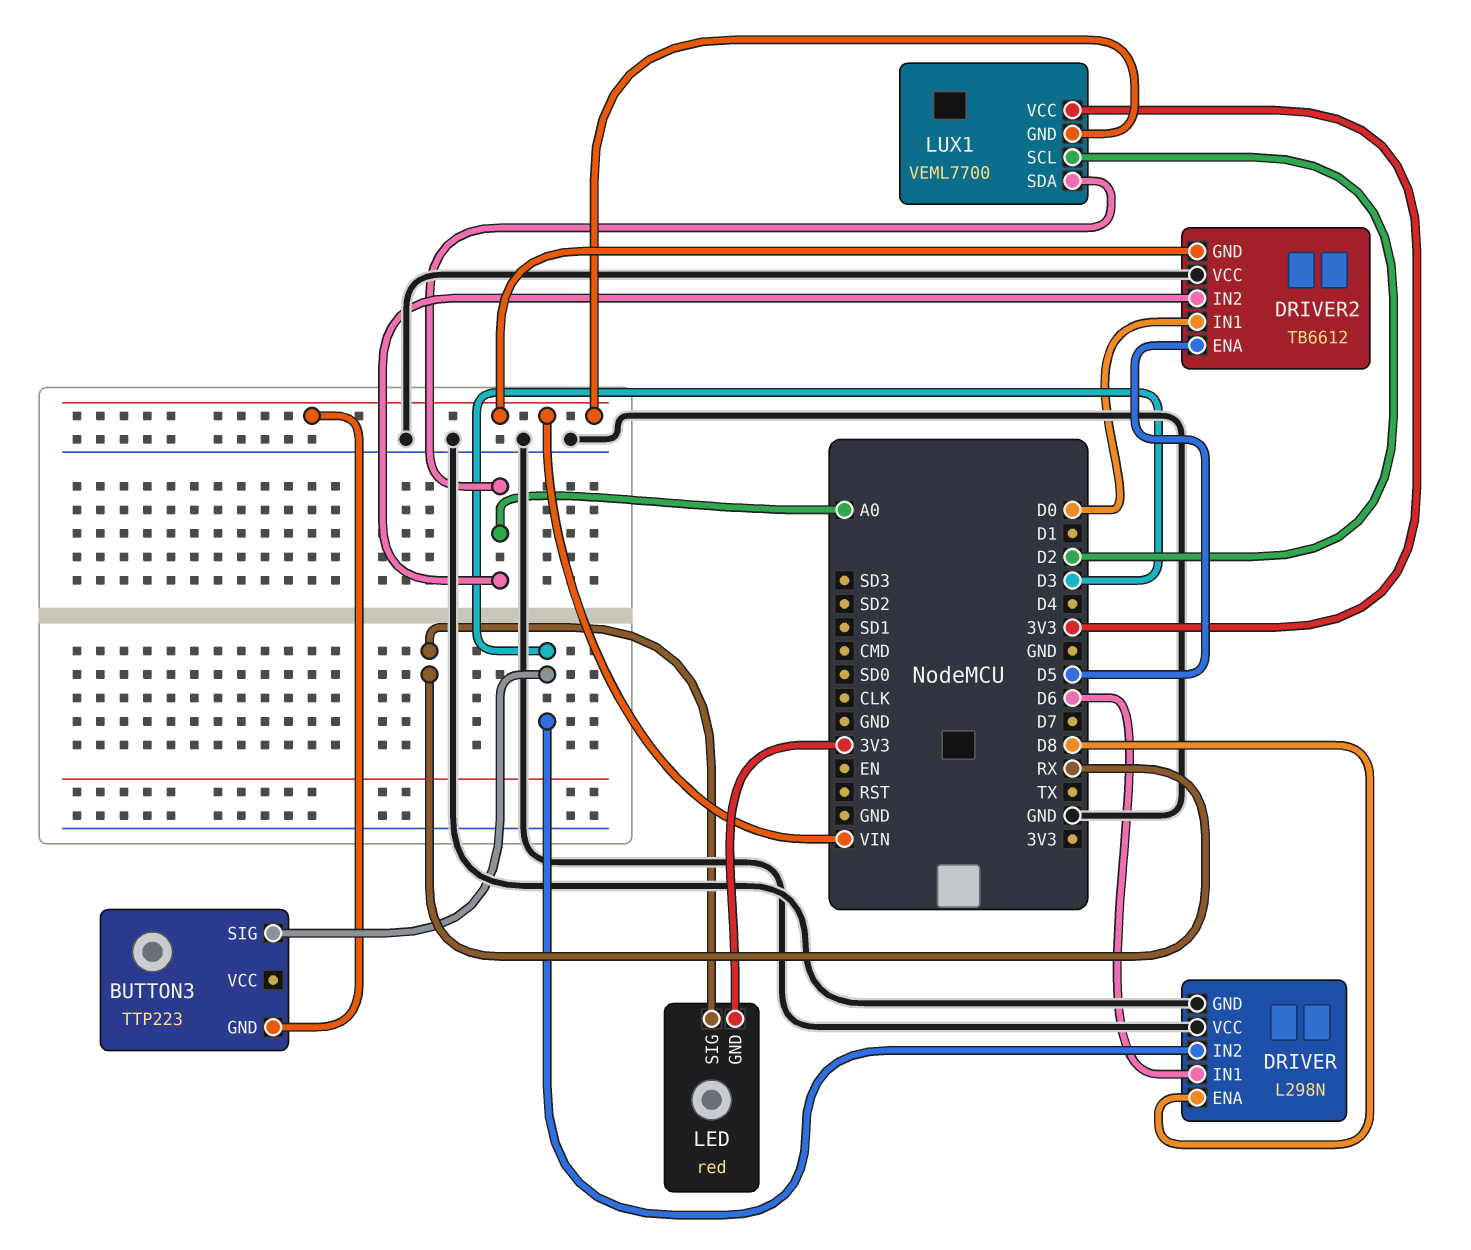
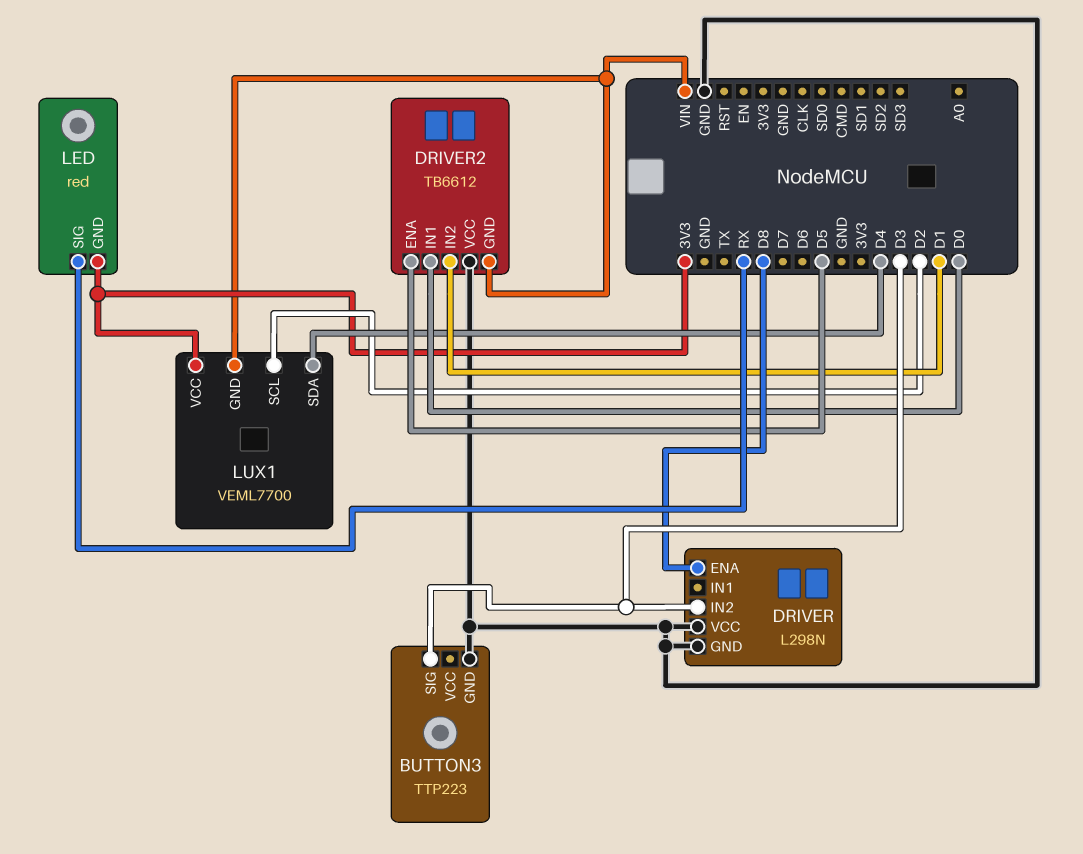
BUTTON3 pin GND: VIN -> GND
DRIVER pin IN1: D6 -> none
DRIVER2 pin IN2: A0 -> D1
LUX1 pin SDA: A0 -> D4

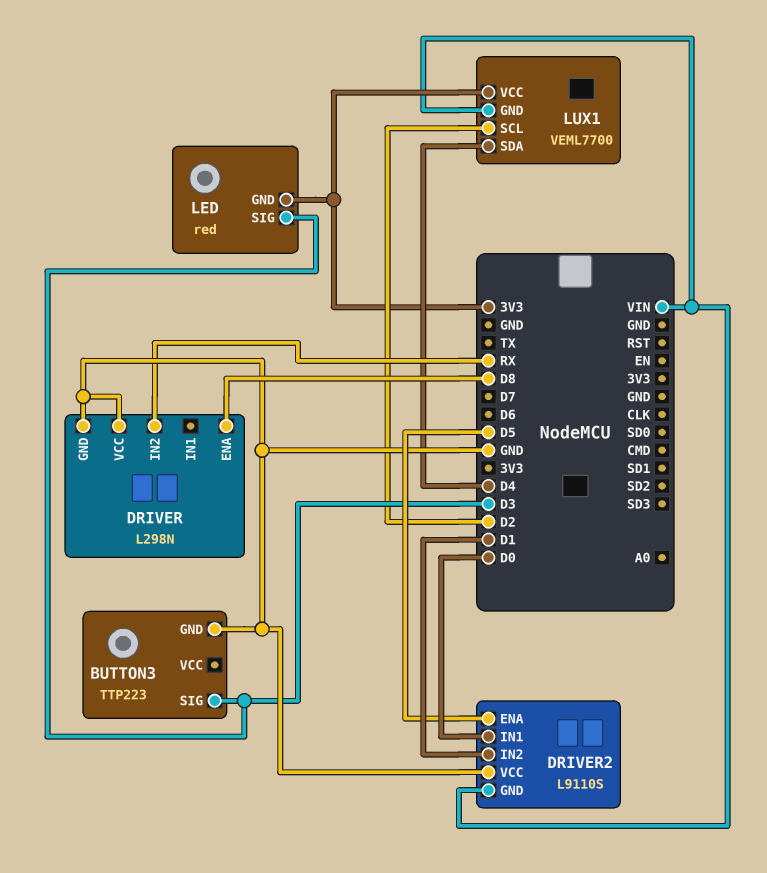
DRIVER pin IN2: D3 -> RX
DRIVER2: TB6612 -> L9110S
LED pin SIG: RX -> D3

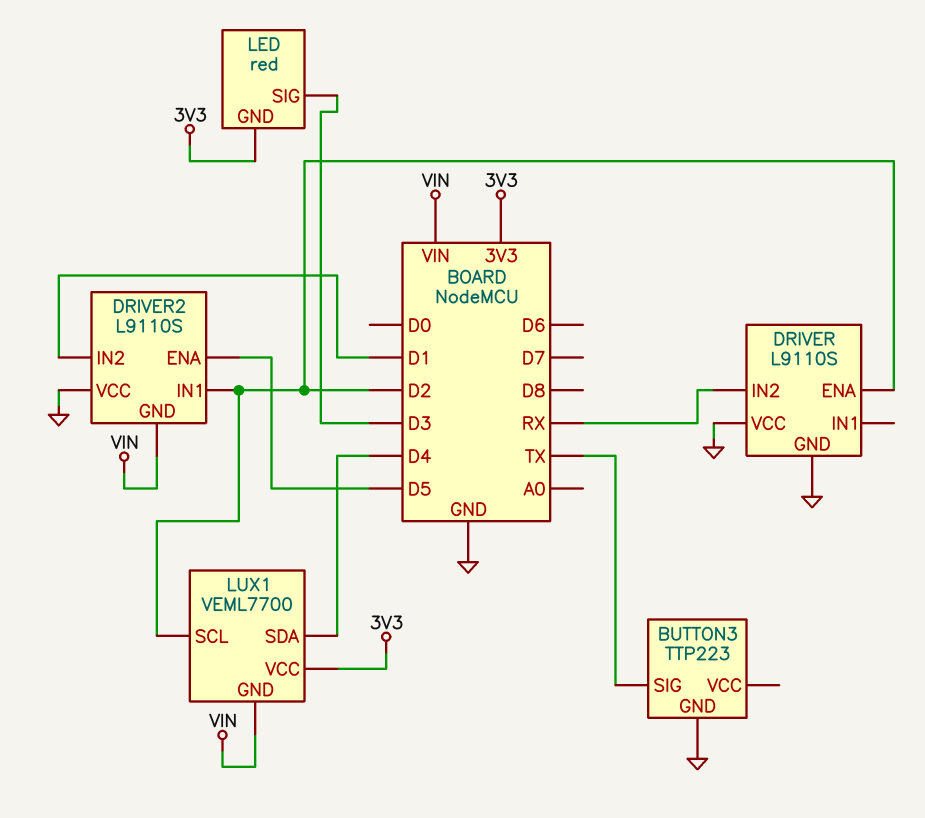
BUTTON3 pin SIG: D3 -> TX
DRIVER: L298N -> L9110S
DRIVER pin ENA: D8 -> D2
DRIVER2 pin IN1: D0 -> D2

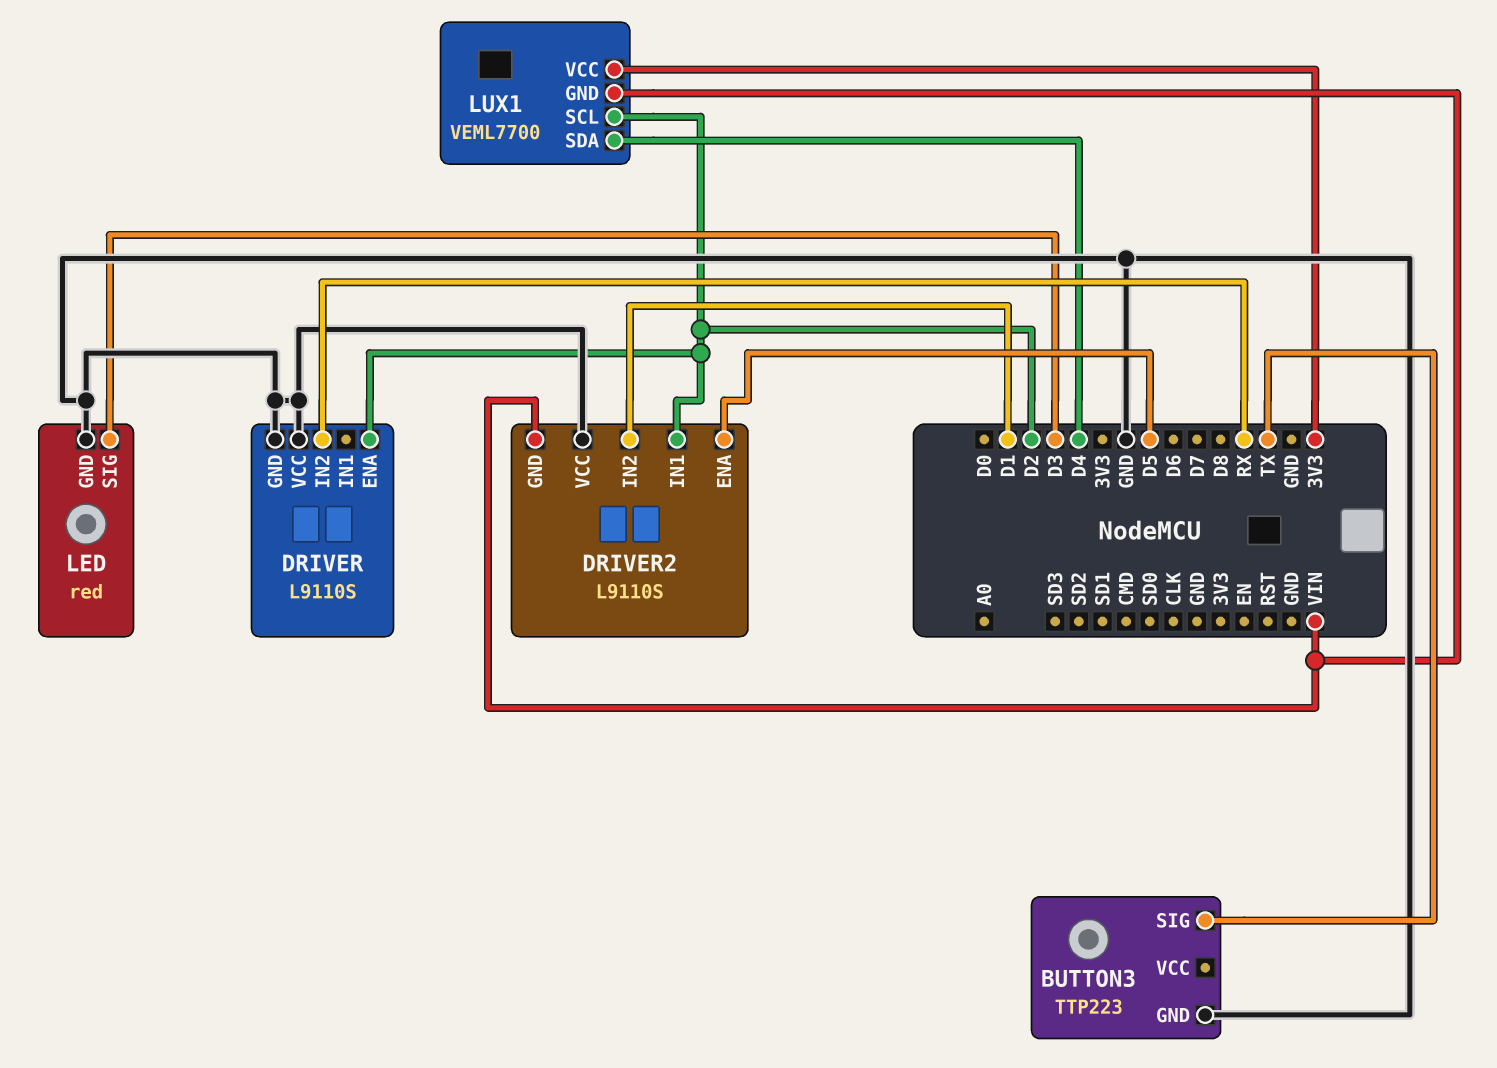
LED pin GND: 3V3 -> GND

